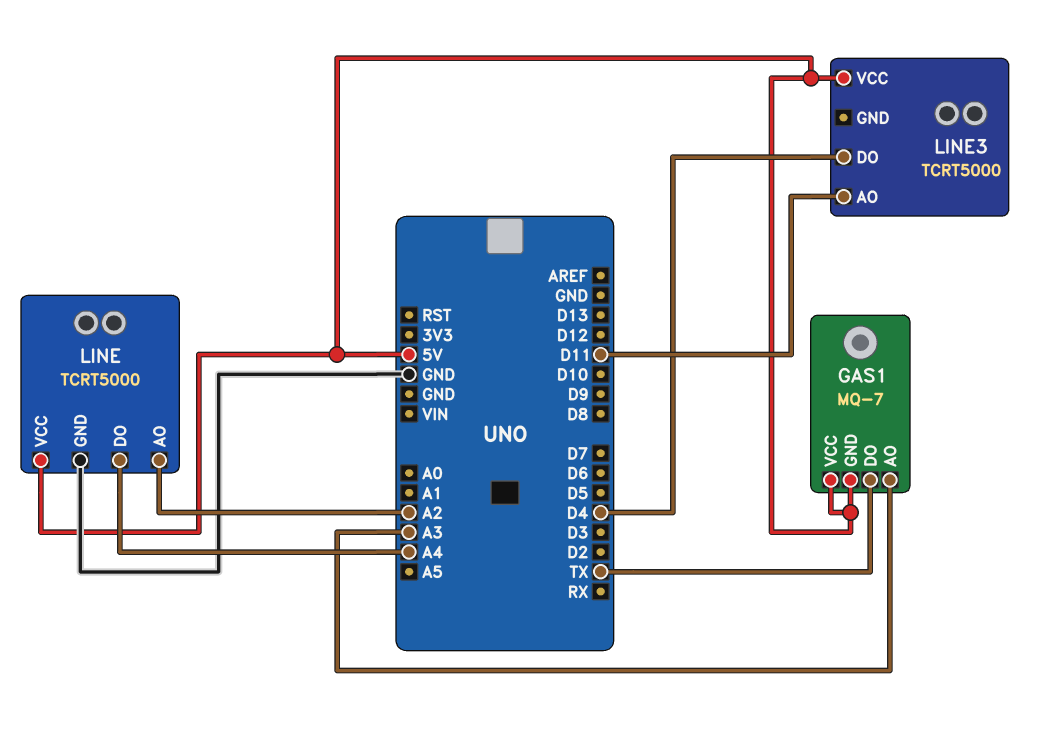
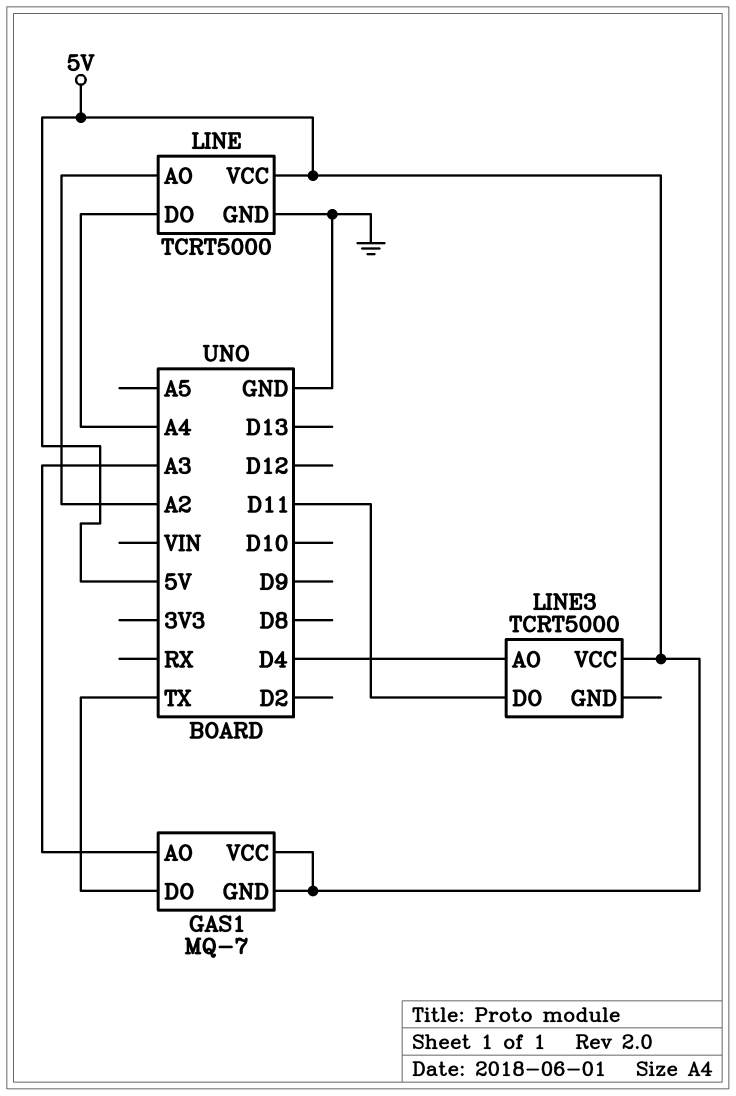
LINE3 pin AO: D11 -> D4
LINE3 pin DO: D4 -> D11

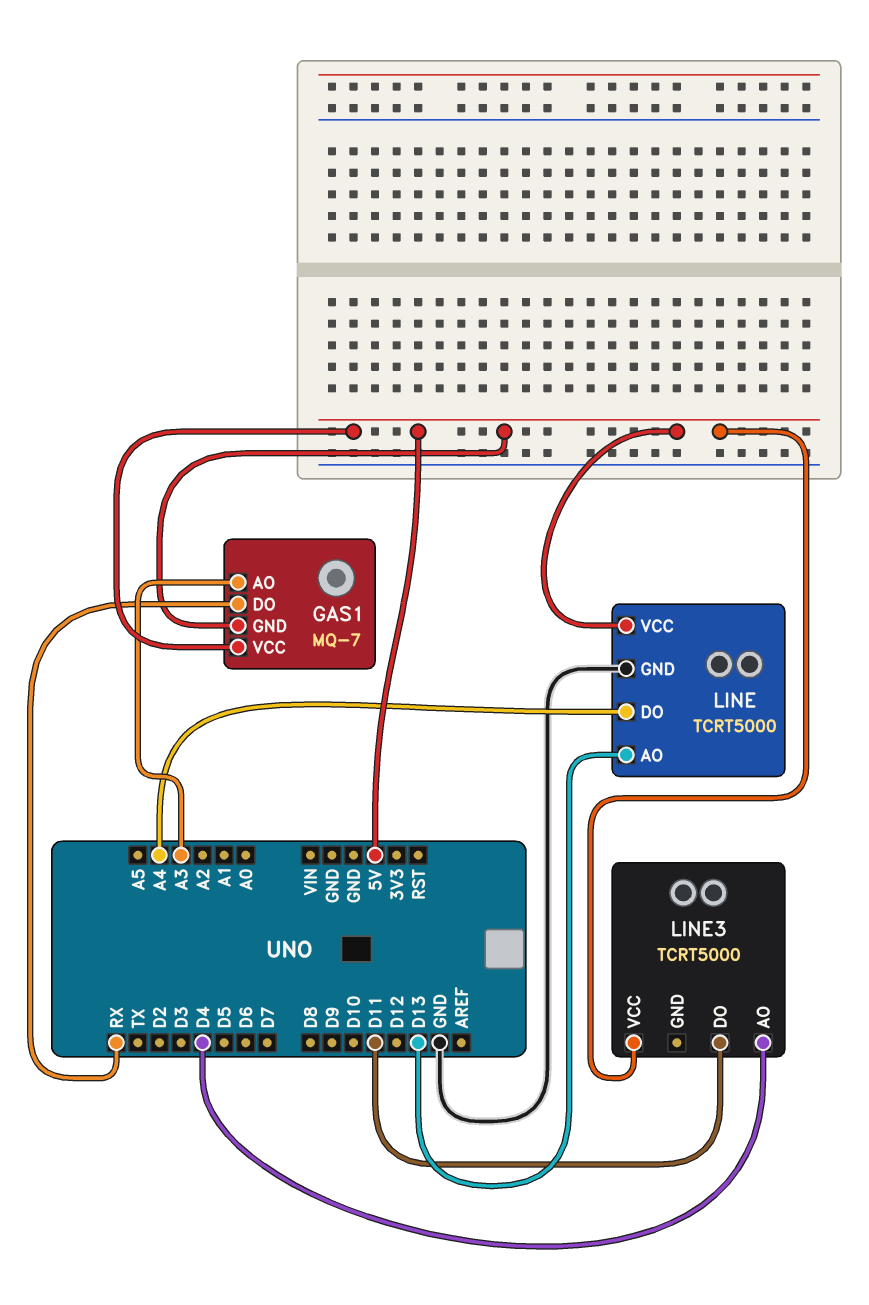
GAS1 pin DO: TX -> RX
LINE pin AO: A2 -> D13

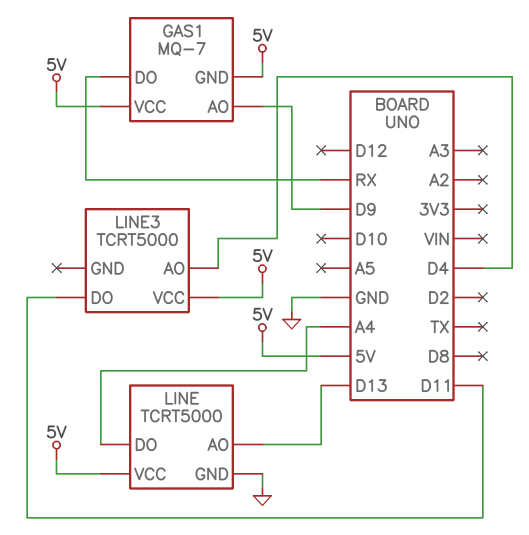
GAS1 pin AO: A3 -> D9

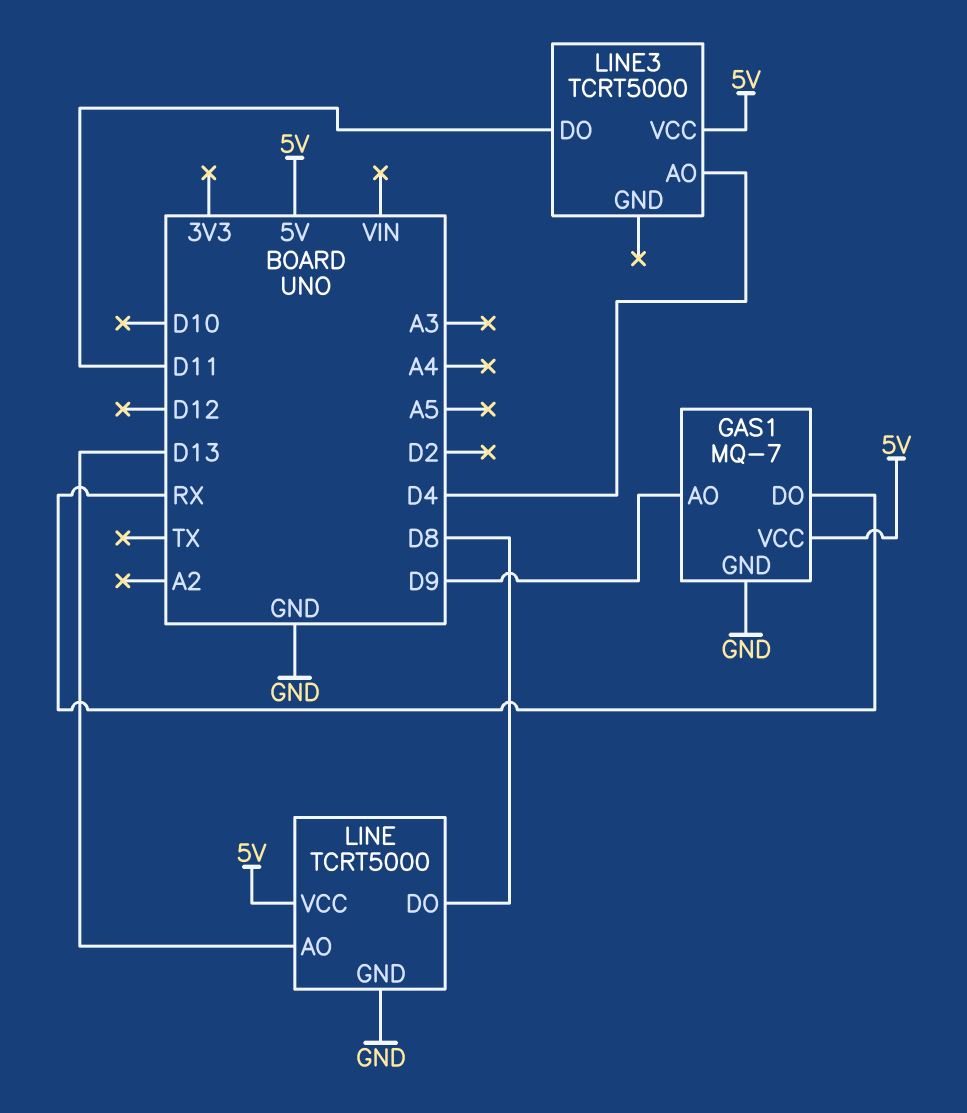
GAS1 pin GND: 5V -> GND
LINE pin DO: A4 -> D8

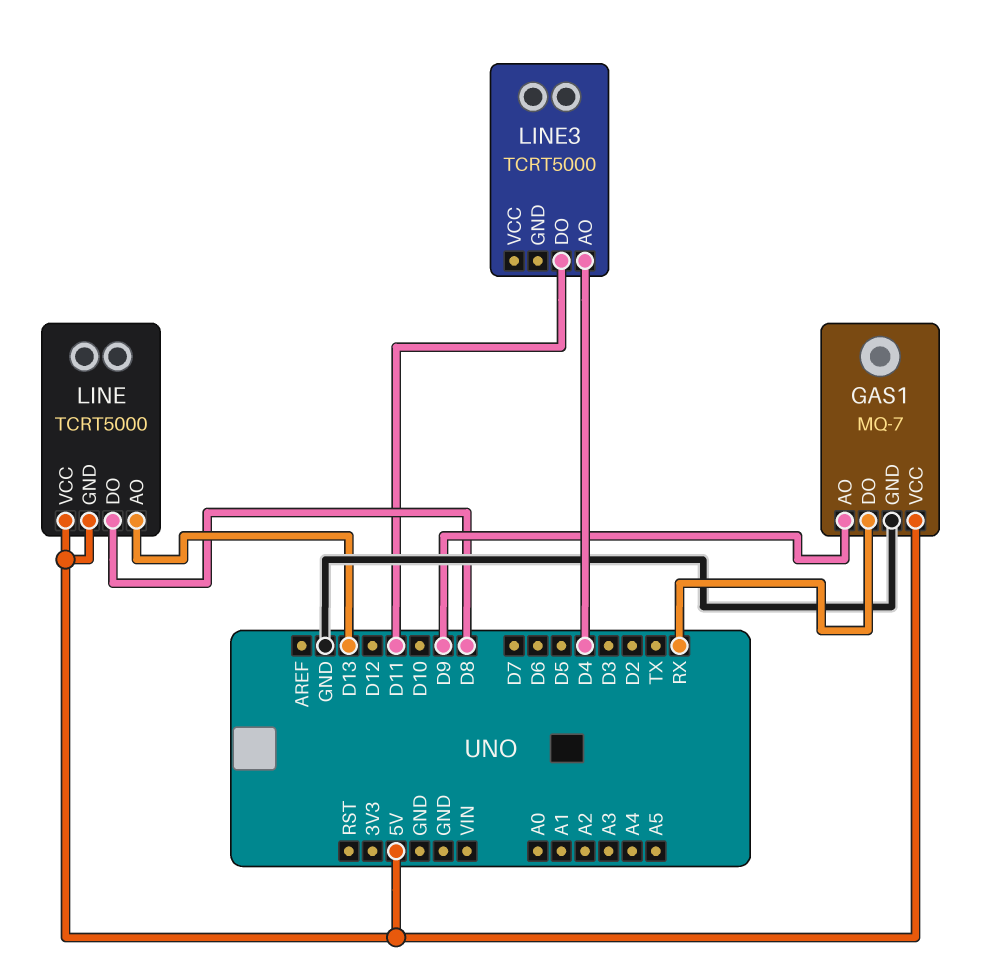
LINE pin GND: GND -> 5V
LINE3 pin VCC: 5V -> none

